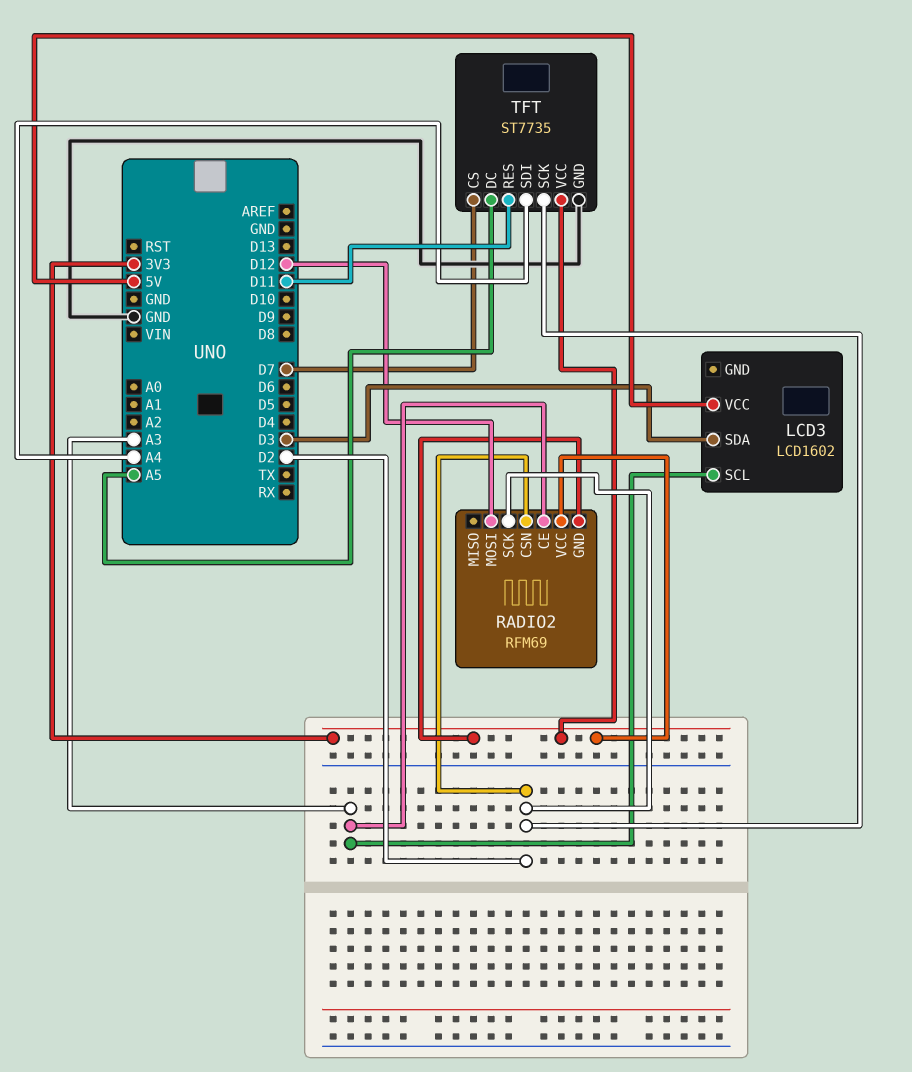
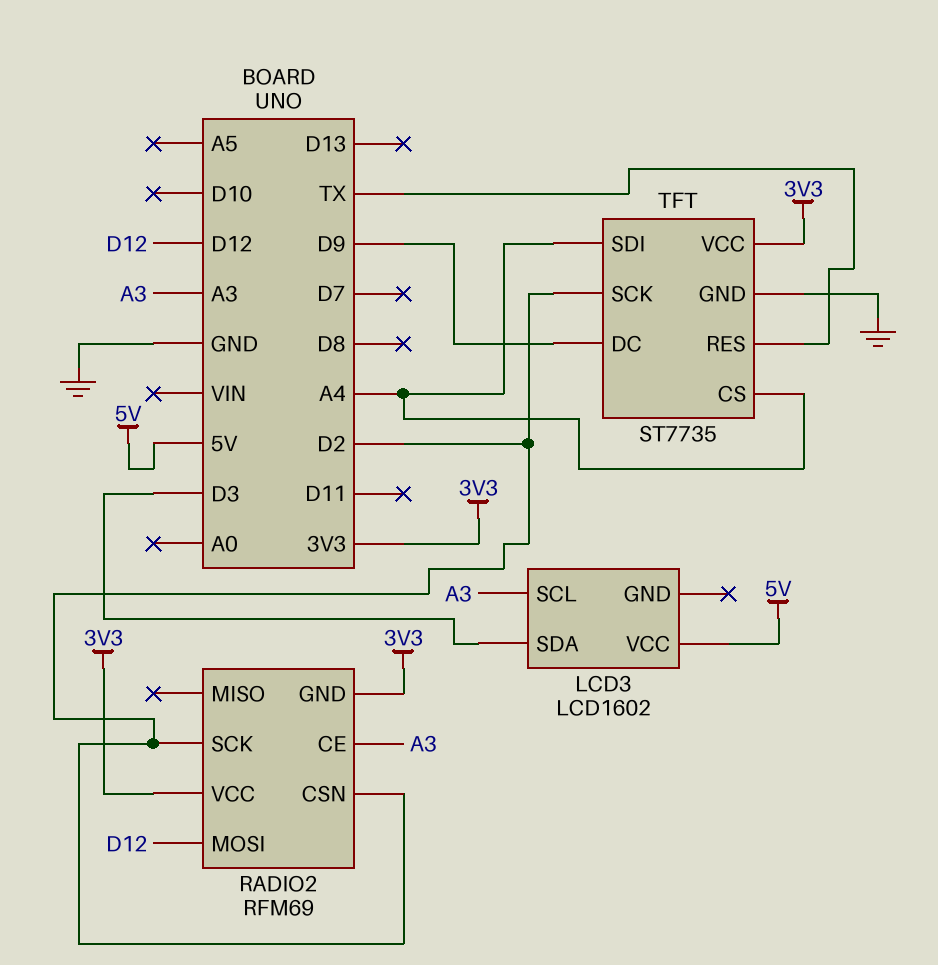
TFT pin CS: D7 -> A4
TFT pin DC: A5 -> D9
TFT pin RES: D11 -> TX

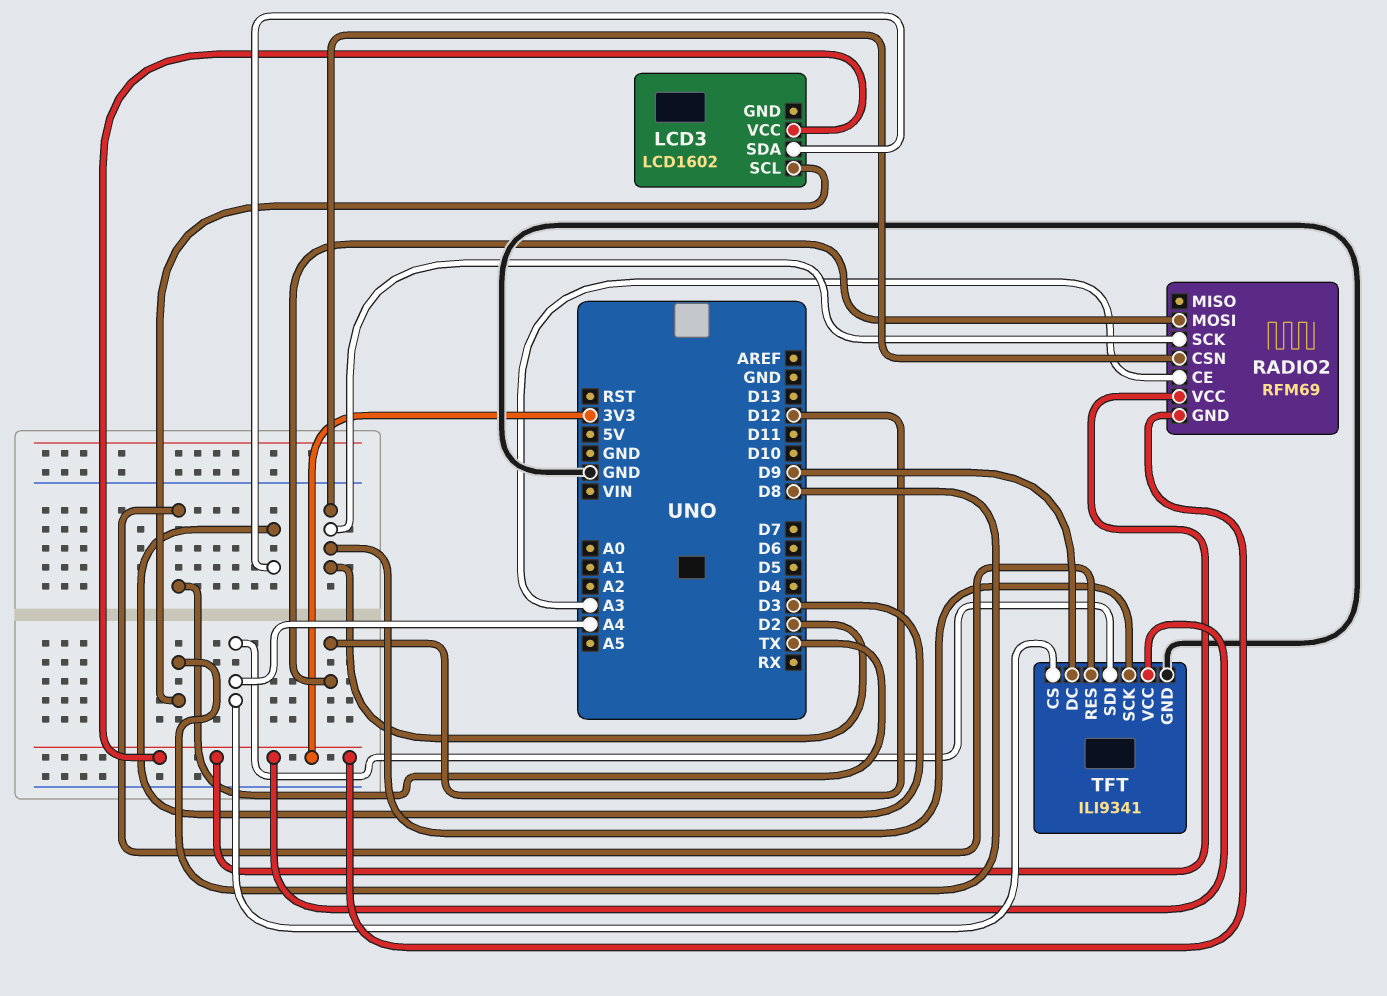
LCD3 pin SCL: A3 -> D8
LCD3 pin VCC: 5V -> 3V3
TFT: ST7735 -> ILI9341

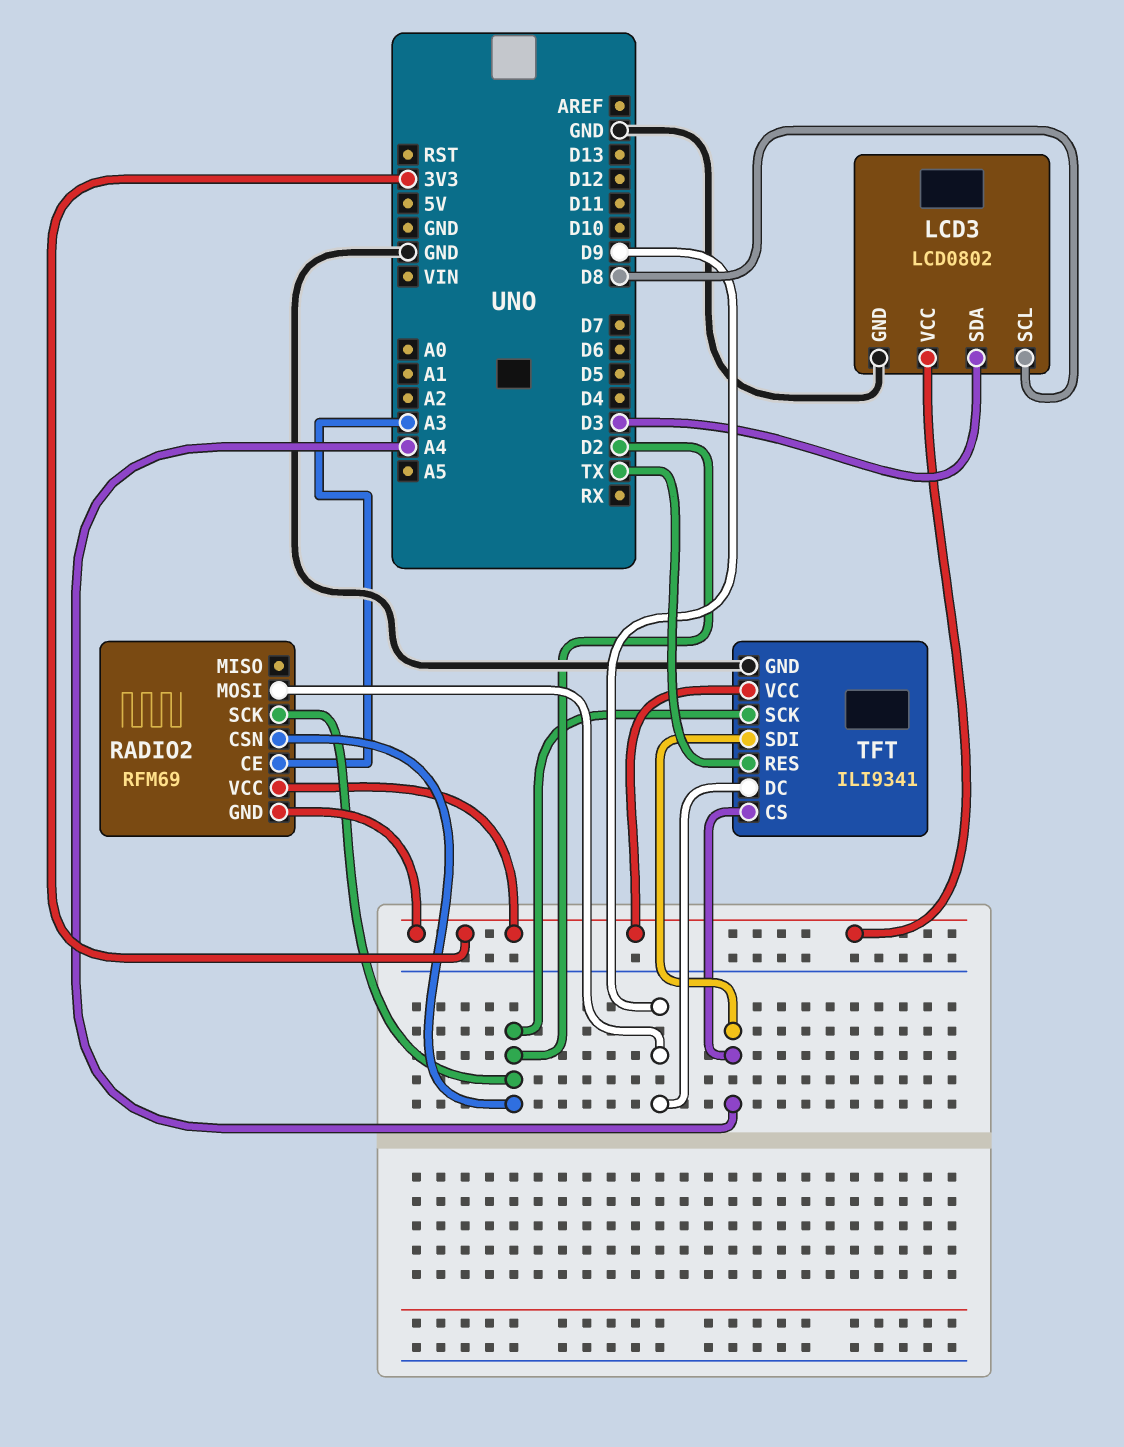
LCD3: LCD1602 -> LCD0802
LCD3 pin GND: none -> GND
RADIO2 pin MOSI: D12 -> D9

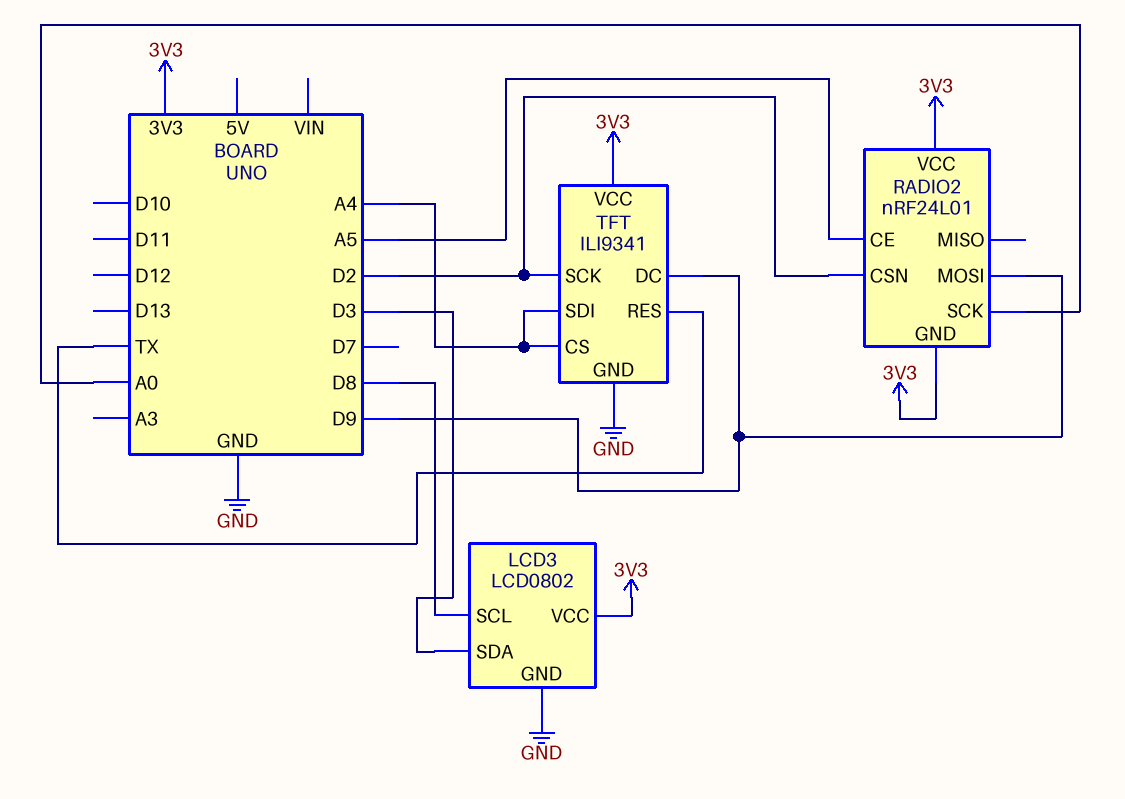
RADIO2: RFM69 -> nRF24L01
RADIO2 pin CE: A3 -> A5
RADIO2 pin SCK: D2 -> A0

